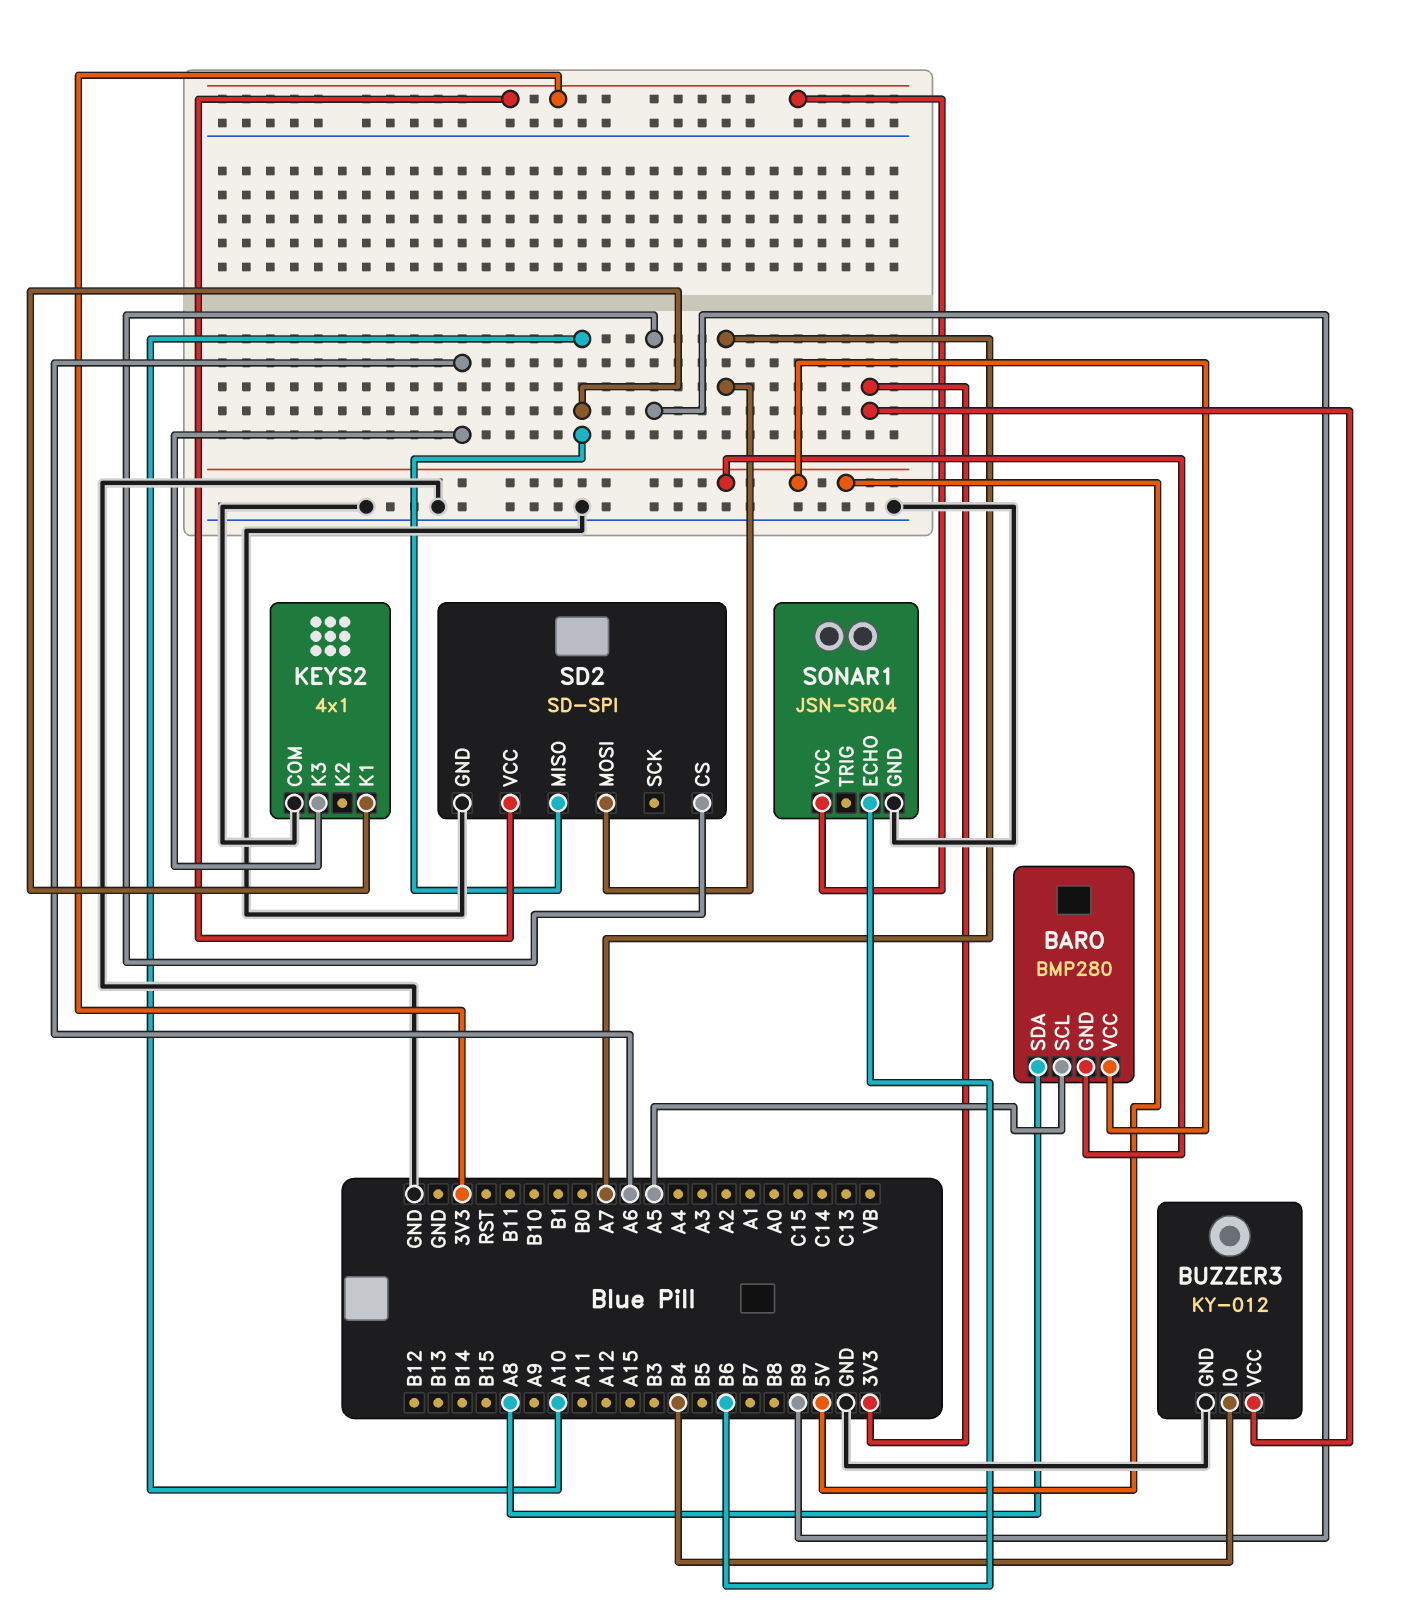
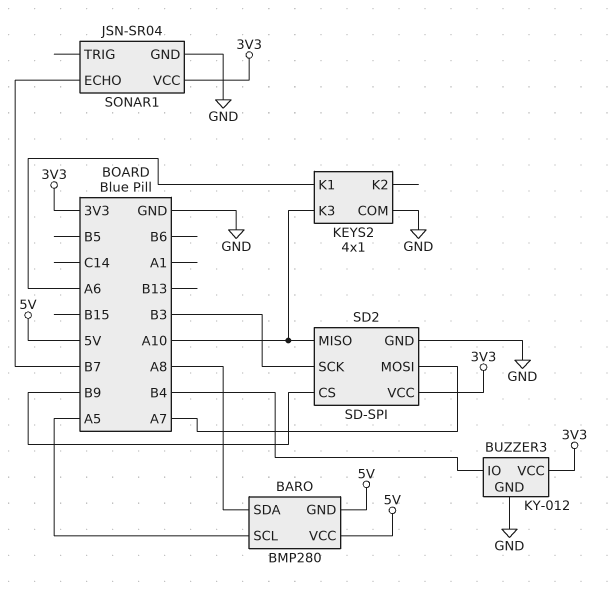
KEYS2 pin K1: A10 -> A6
KEYS2 pin K3: A6 -> A10
SD2 pin SCK: none -> B3
SONAR1 pin ECHO: B6 -> B7

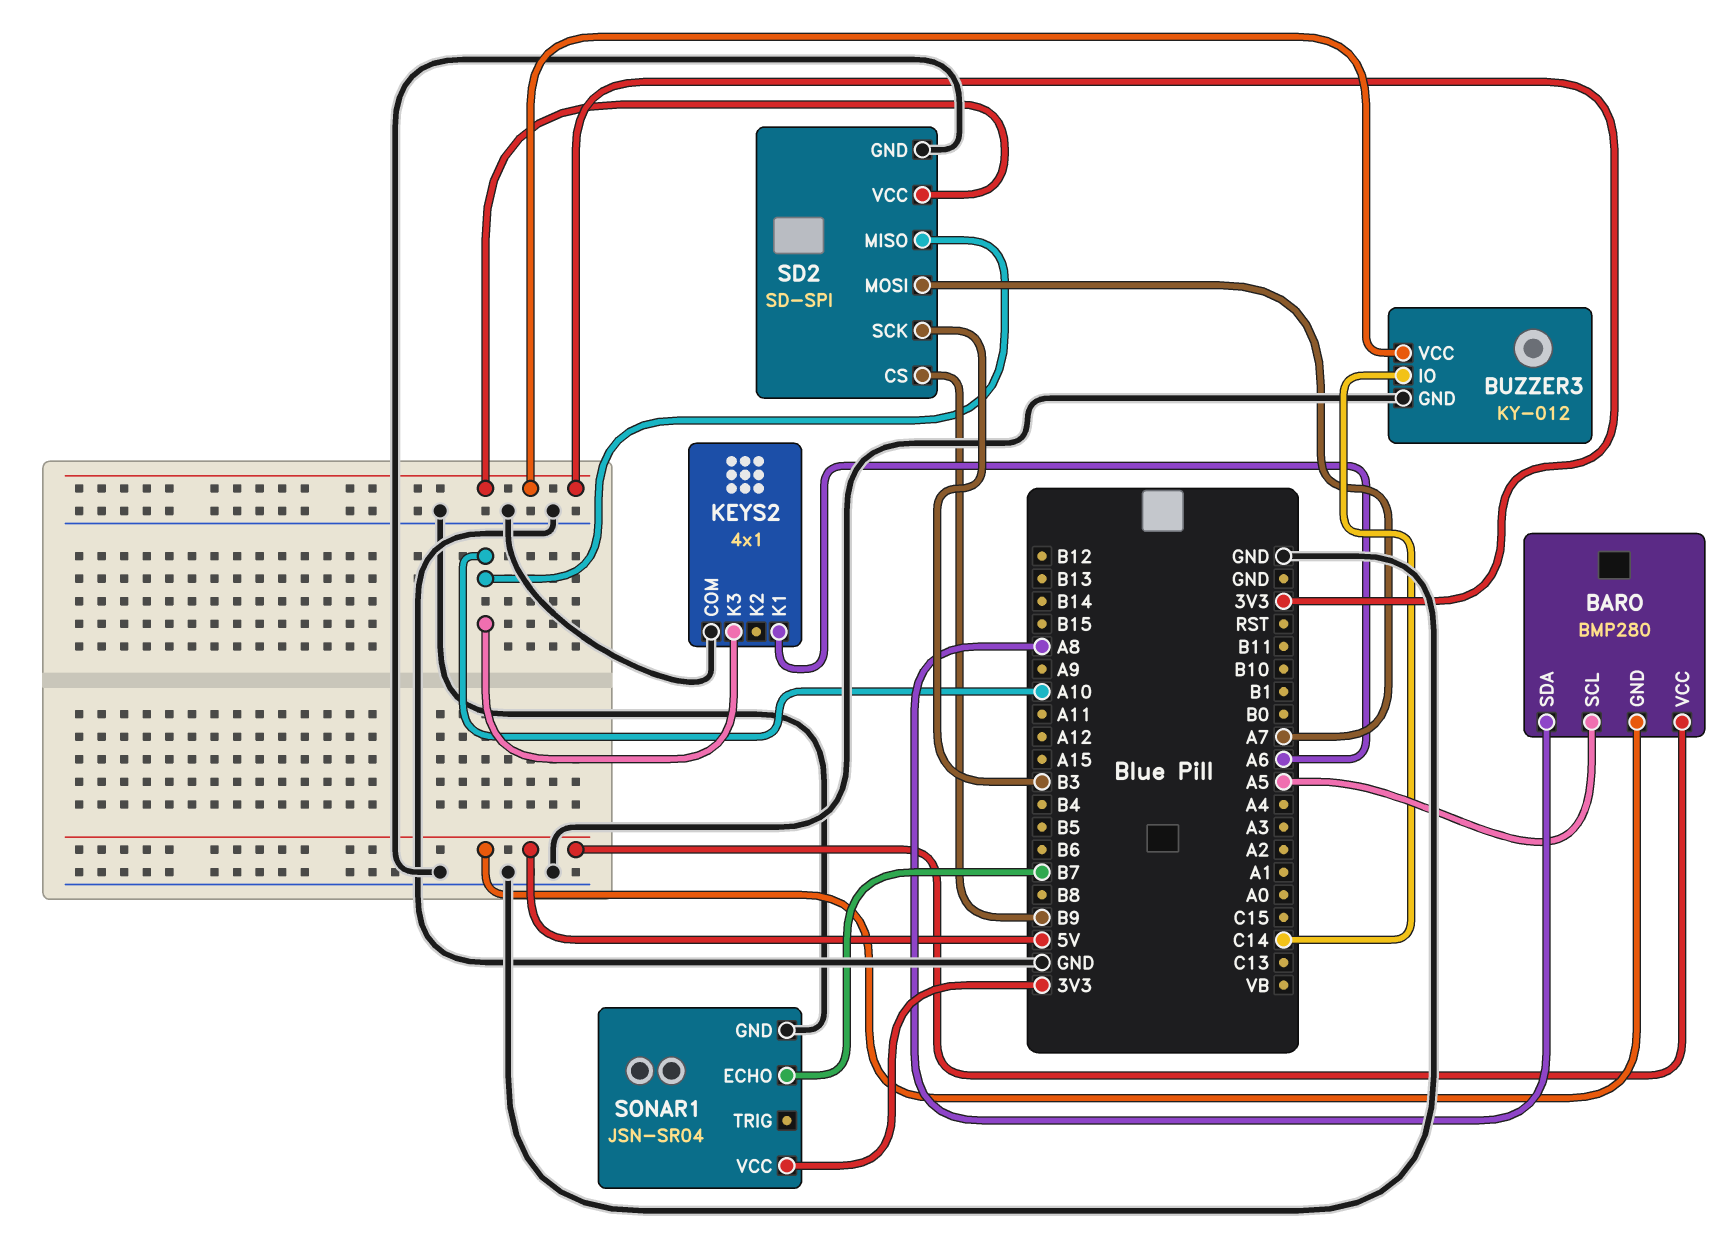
BUZZER3 pin IO: B4 -> C14

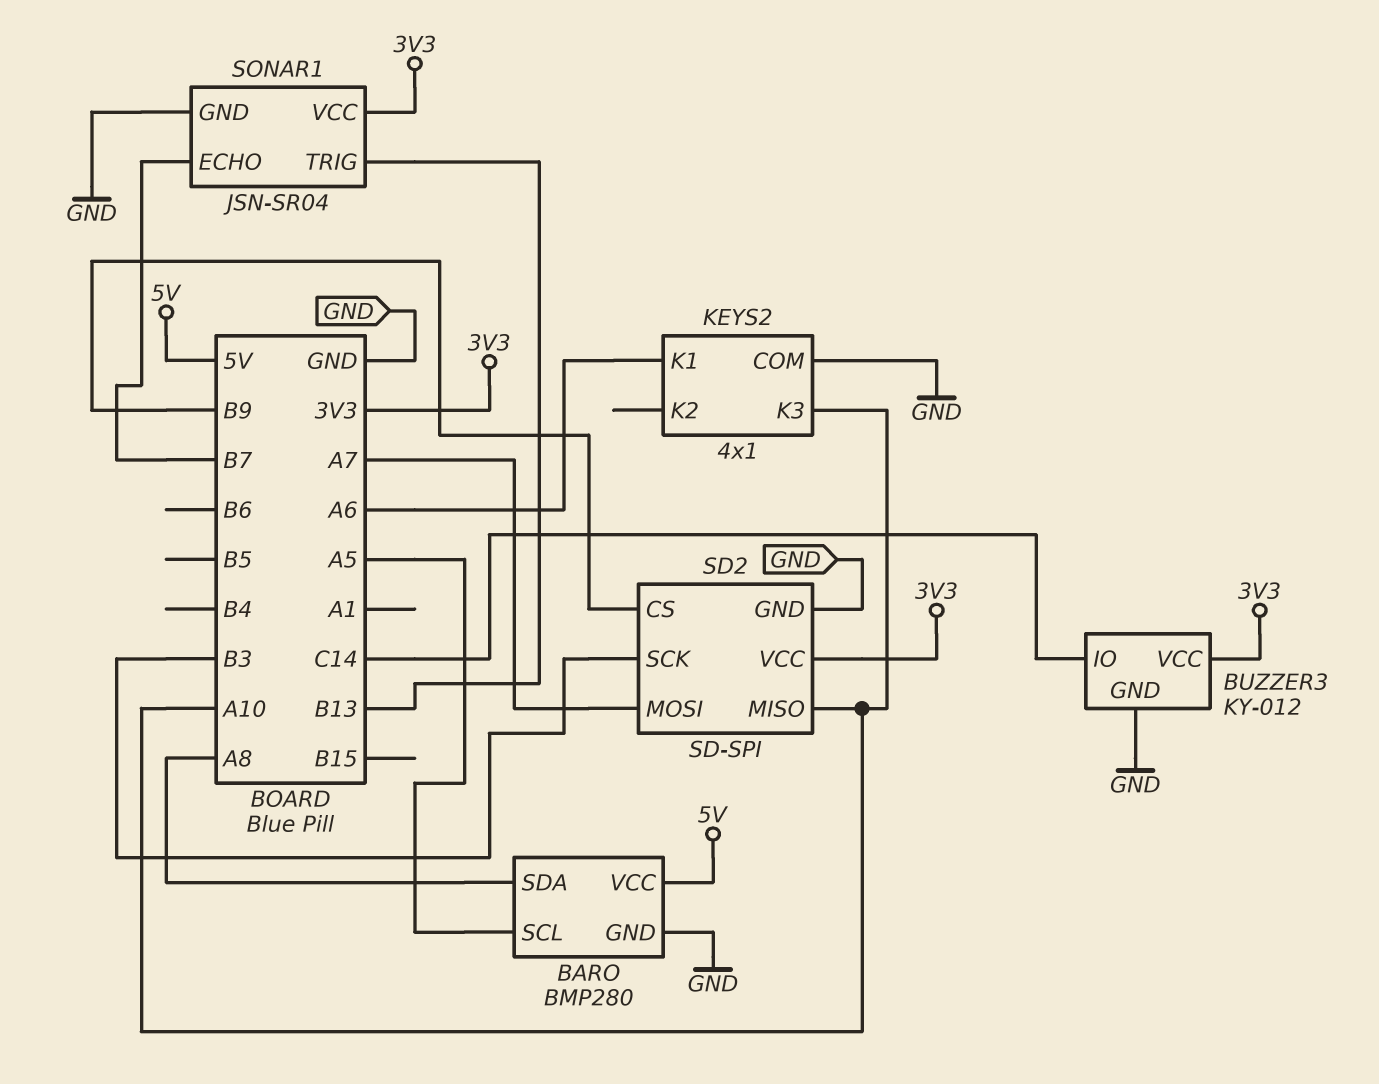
BARO pin GND: 5V -> GND
SONAR1 pin TRIG: none -> B13

